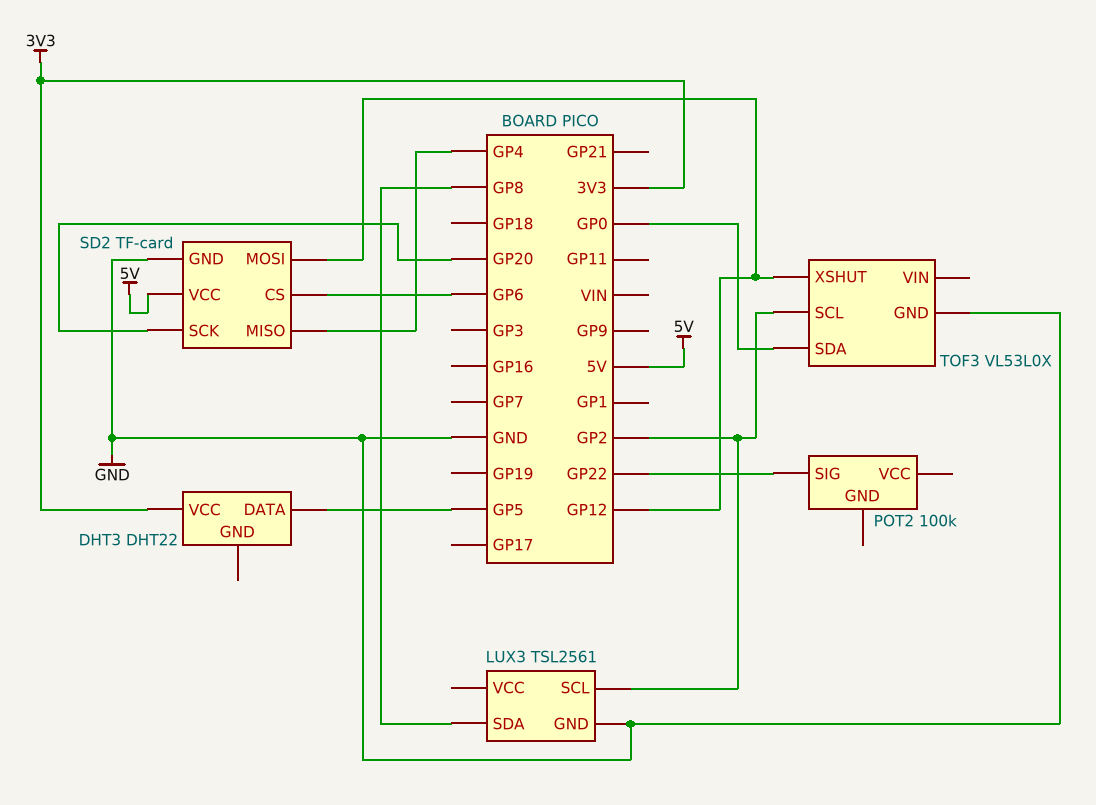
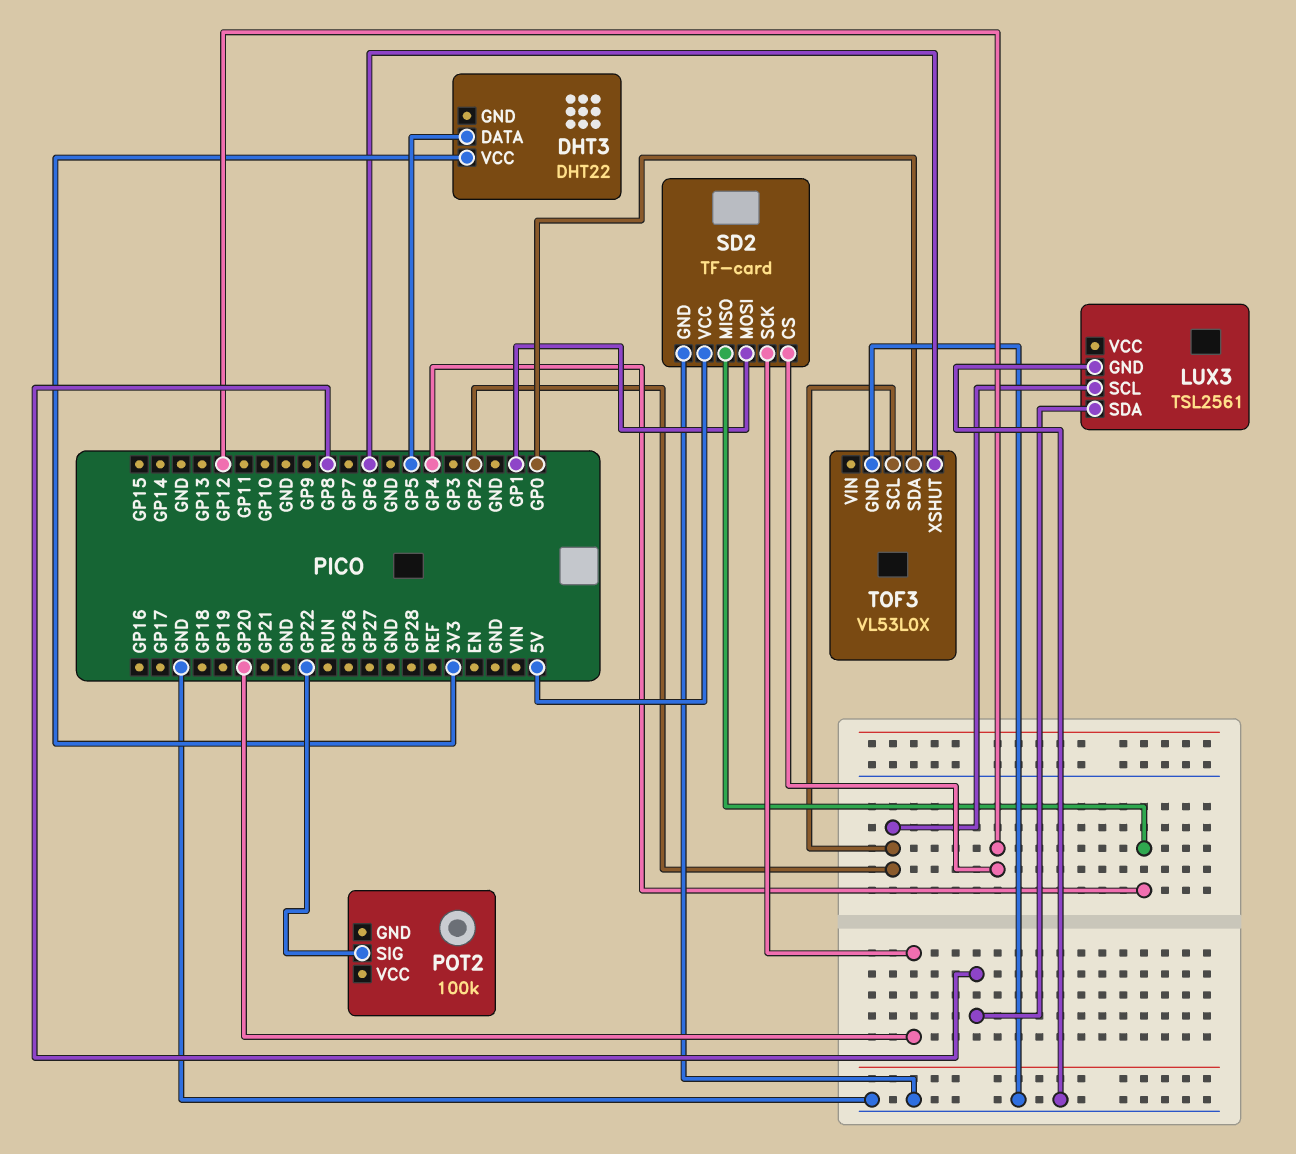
SD2 pin CS: GP6 -> GP12
SD2 pin MOSI: GP12 -> GP1
TOF3 pin XSHUT: GP12 -> GP6

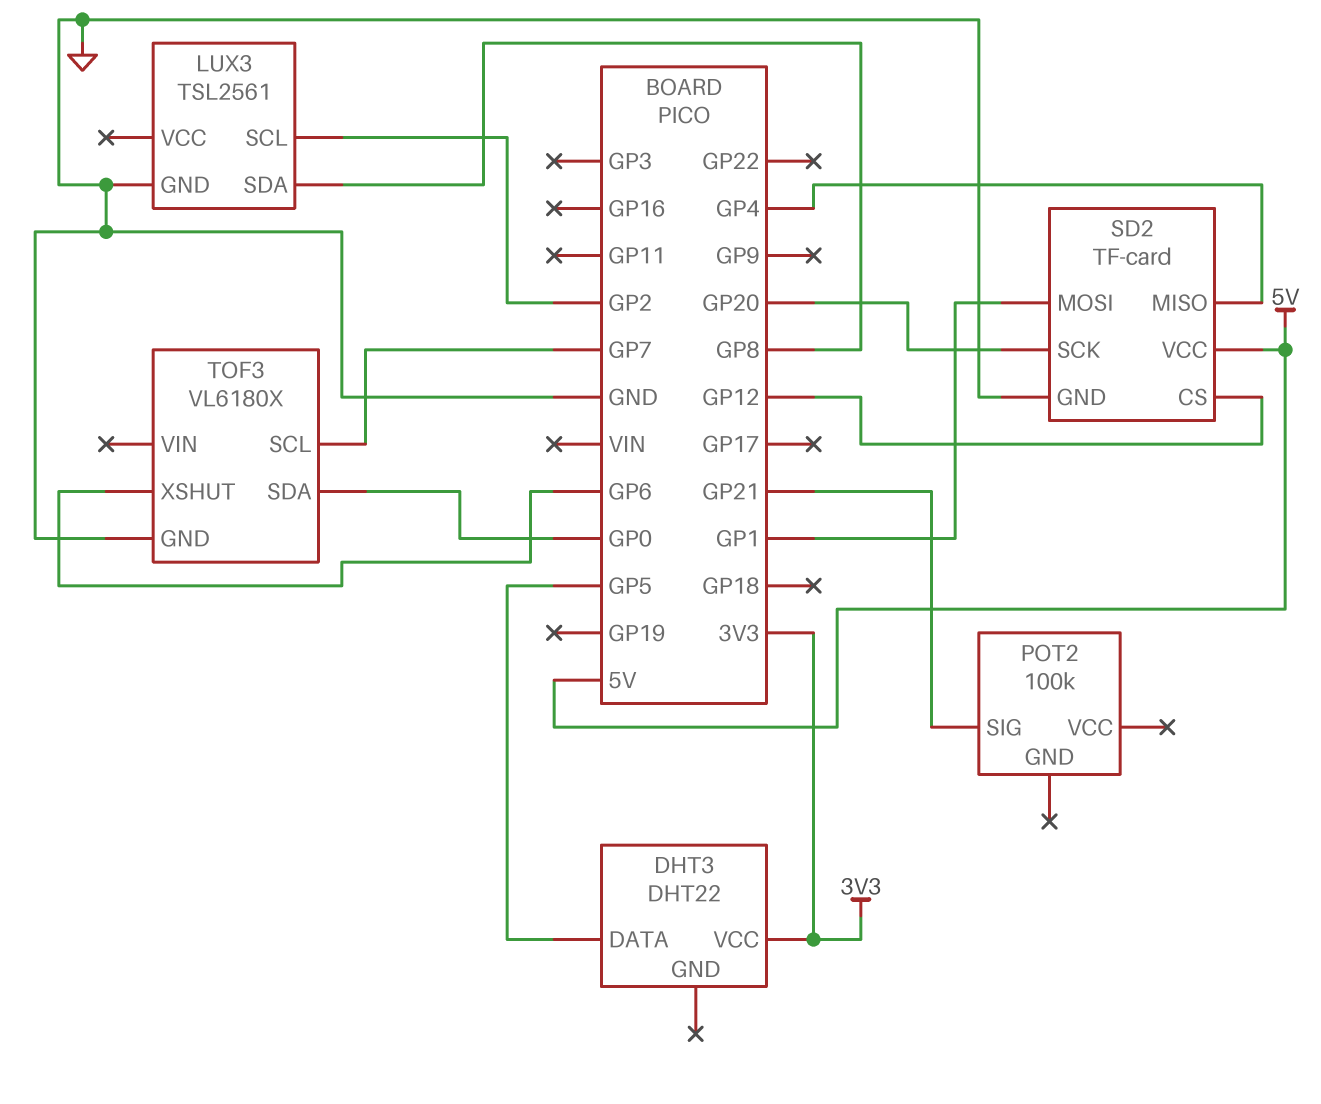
POT2 pin SIG: GP22 -> GP21
TOF3: VL53L0X -> VL6180X
TOF3 pin SCL: GP2 -> GP7

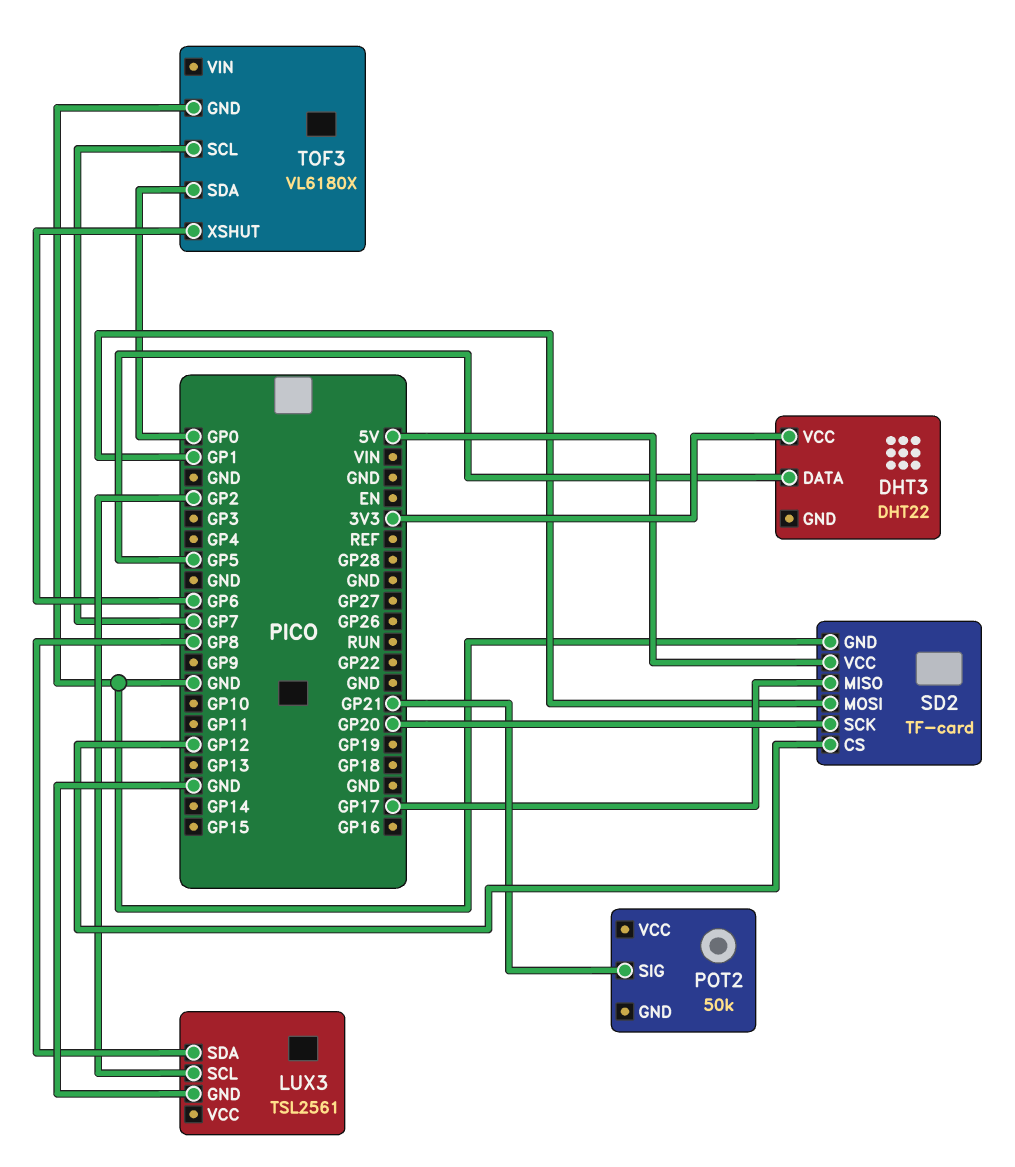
POT2: 100k -> 50k
SD2 pin MISO: GP4 -> GP17

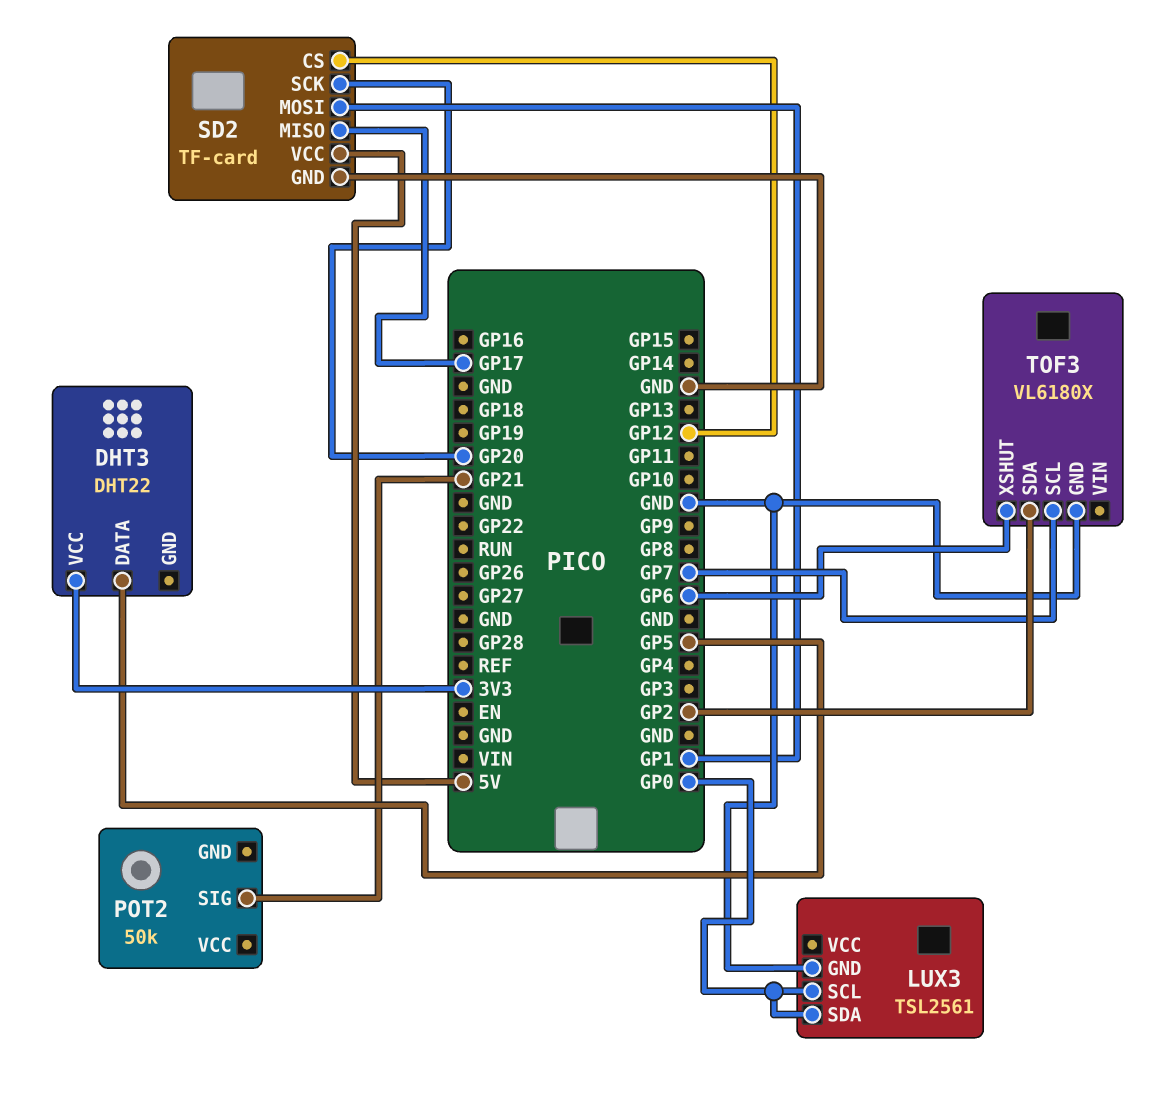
LUX3 pin SCL: GP2 -> GP0
LUX3 pin SDA: GP8 -> GP0
TOF3 pin SDA: GP0 -> GP2

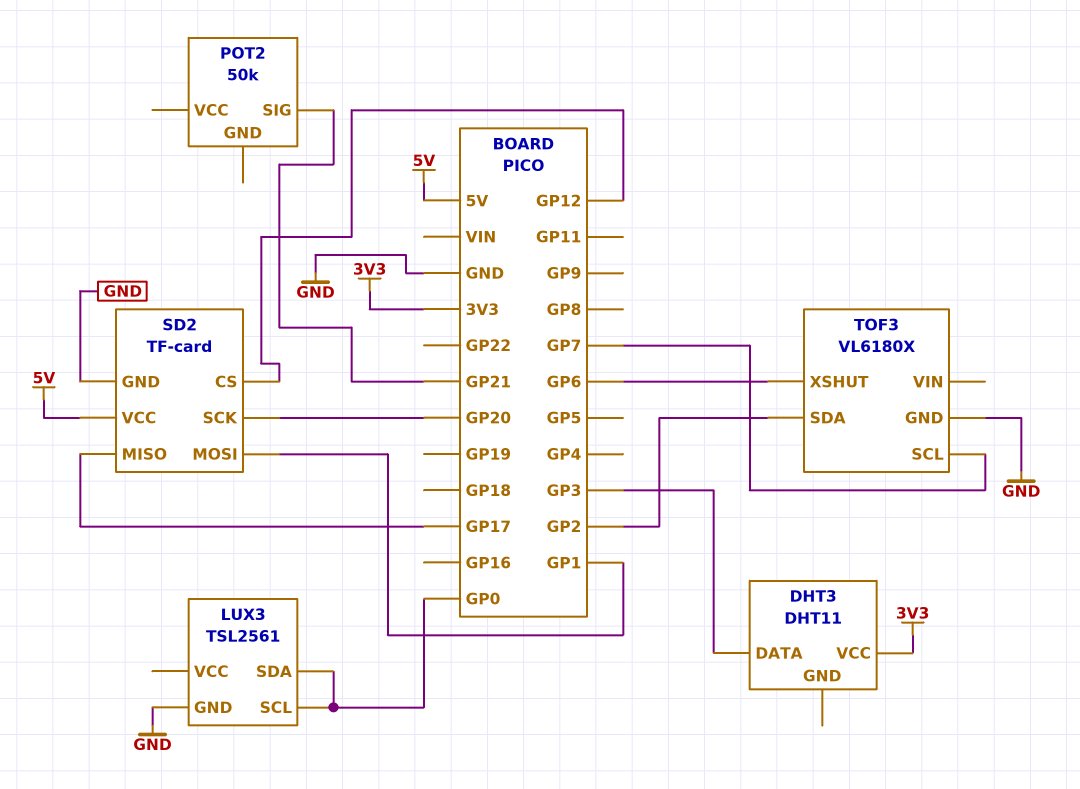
DHT3: DHT22 -> DHT11
DHT3 pin DATA: GP5 -> GP3

